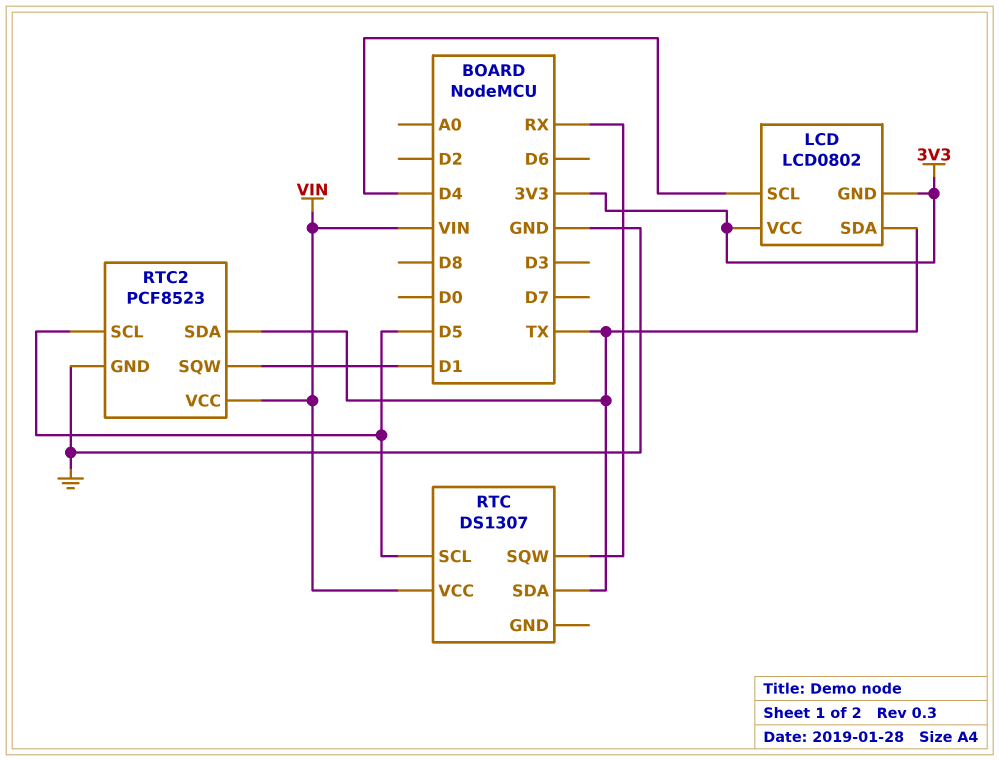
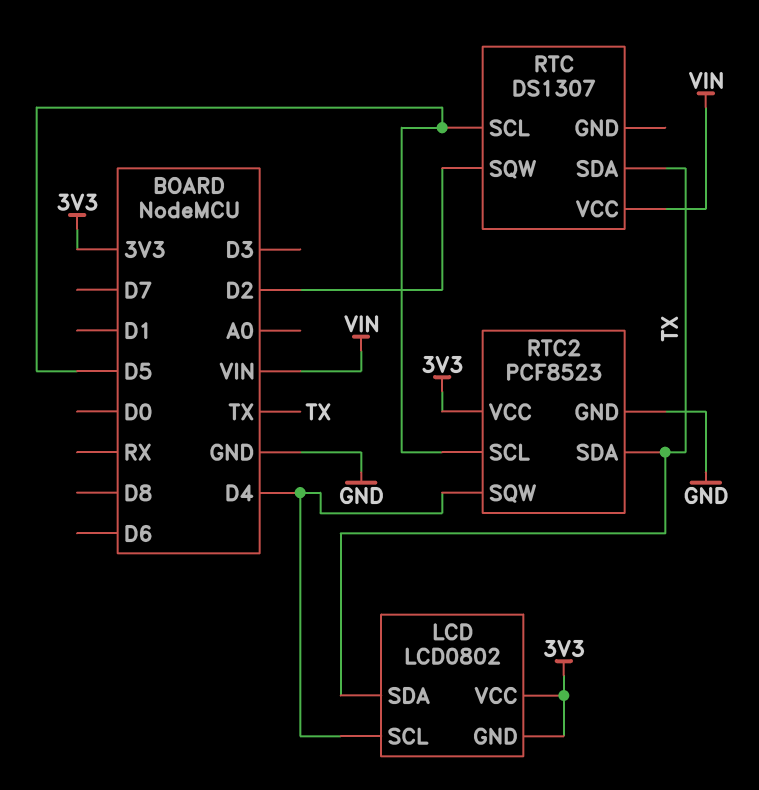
RTC pin SQW: RX -> D2
RTC2 pin SQW: D1 -> D4
RTC2 pin VCC: VIN -> 3V3

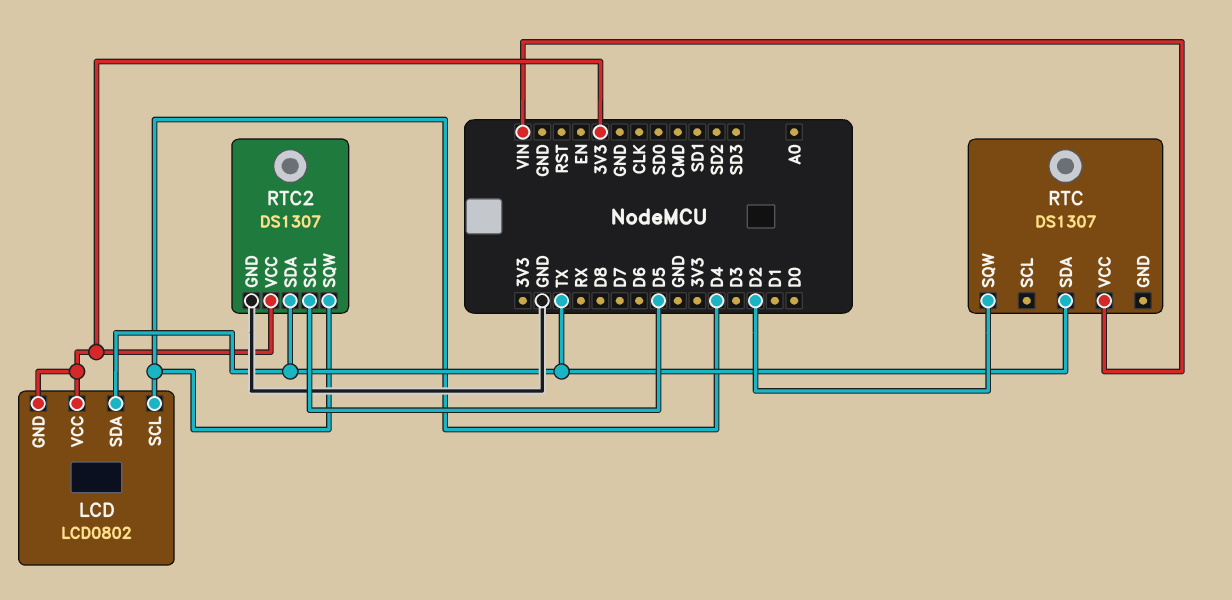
RTC pin SCL: D5 -> none
RTC2: PCF8523 -> DS1307

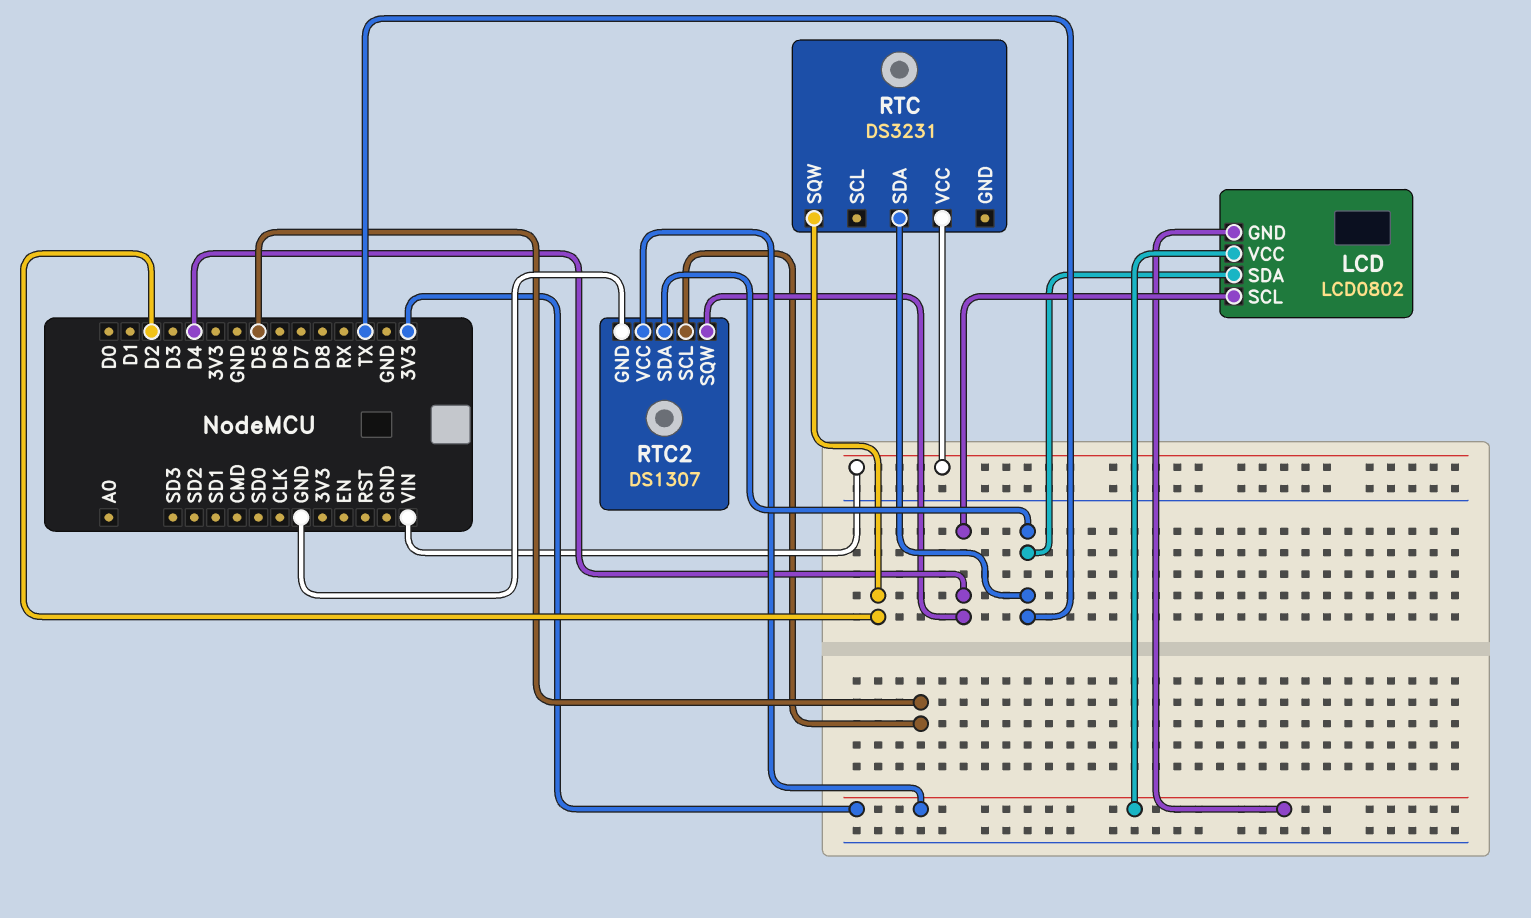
RTC: DS1307 -> DS3231

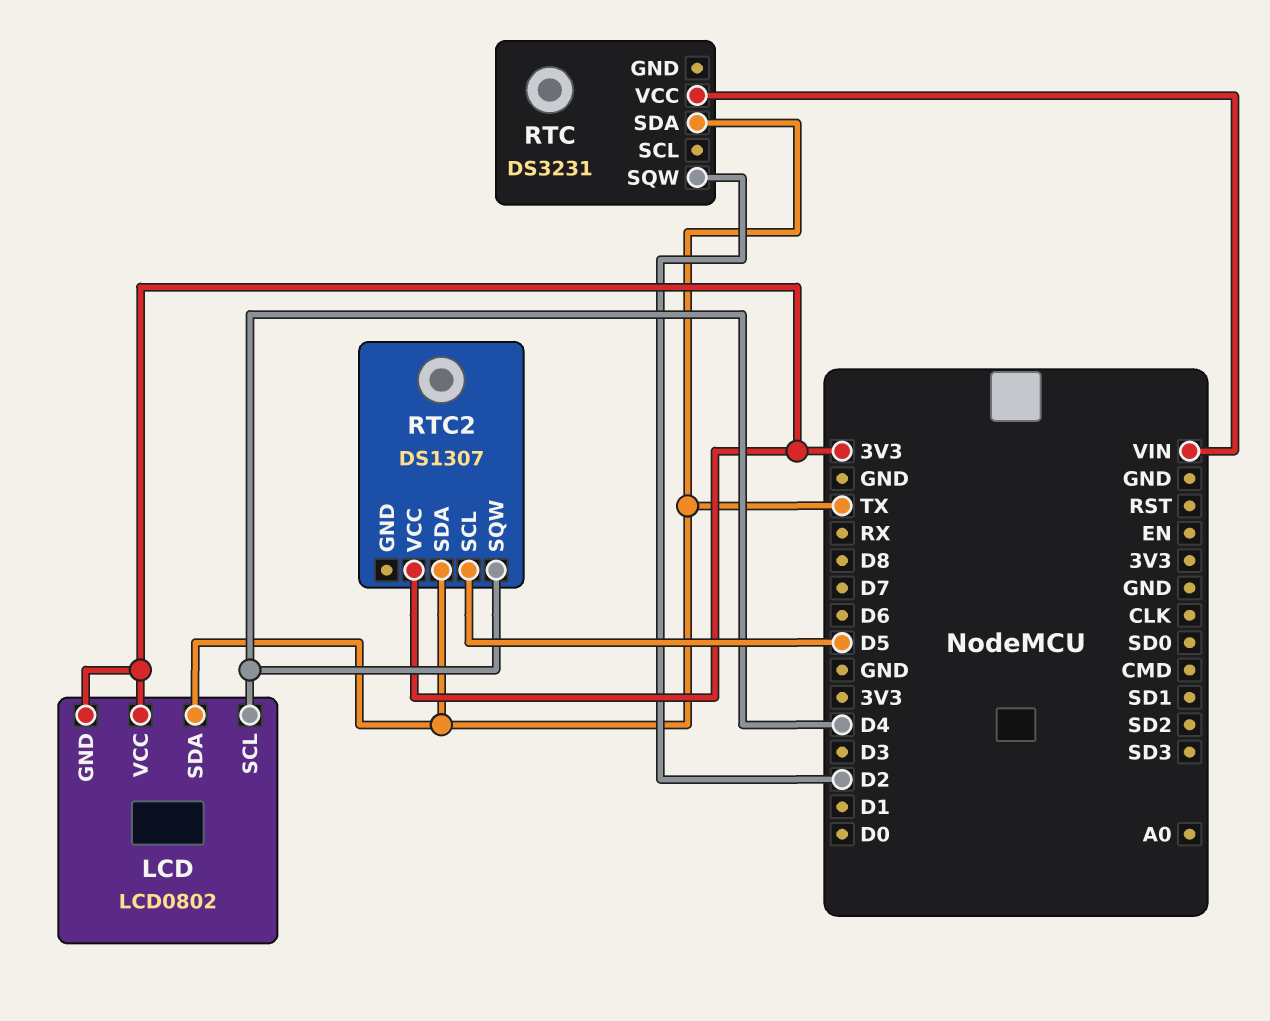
RTC2 pin GND: GND -> none

